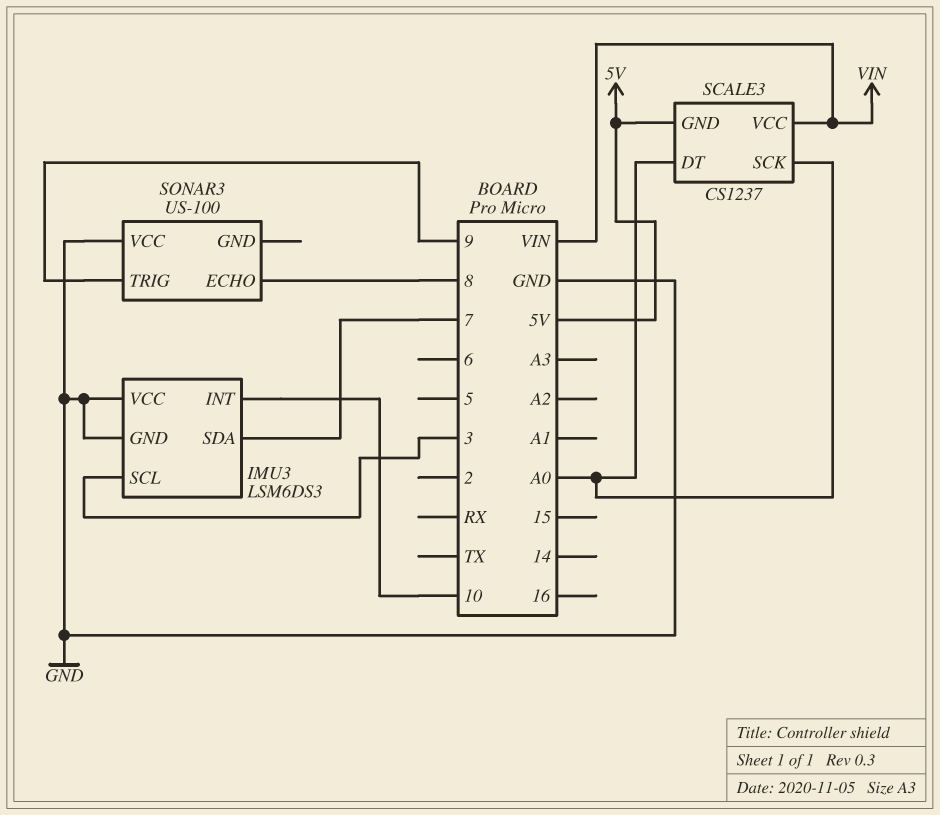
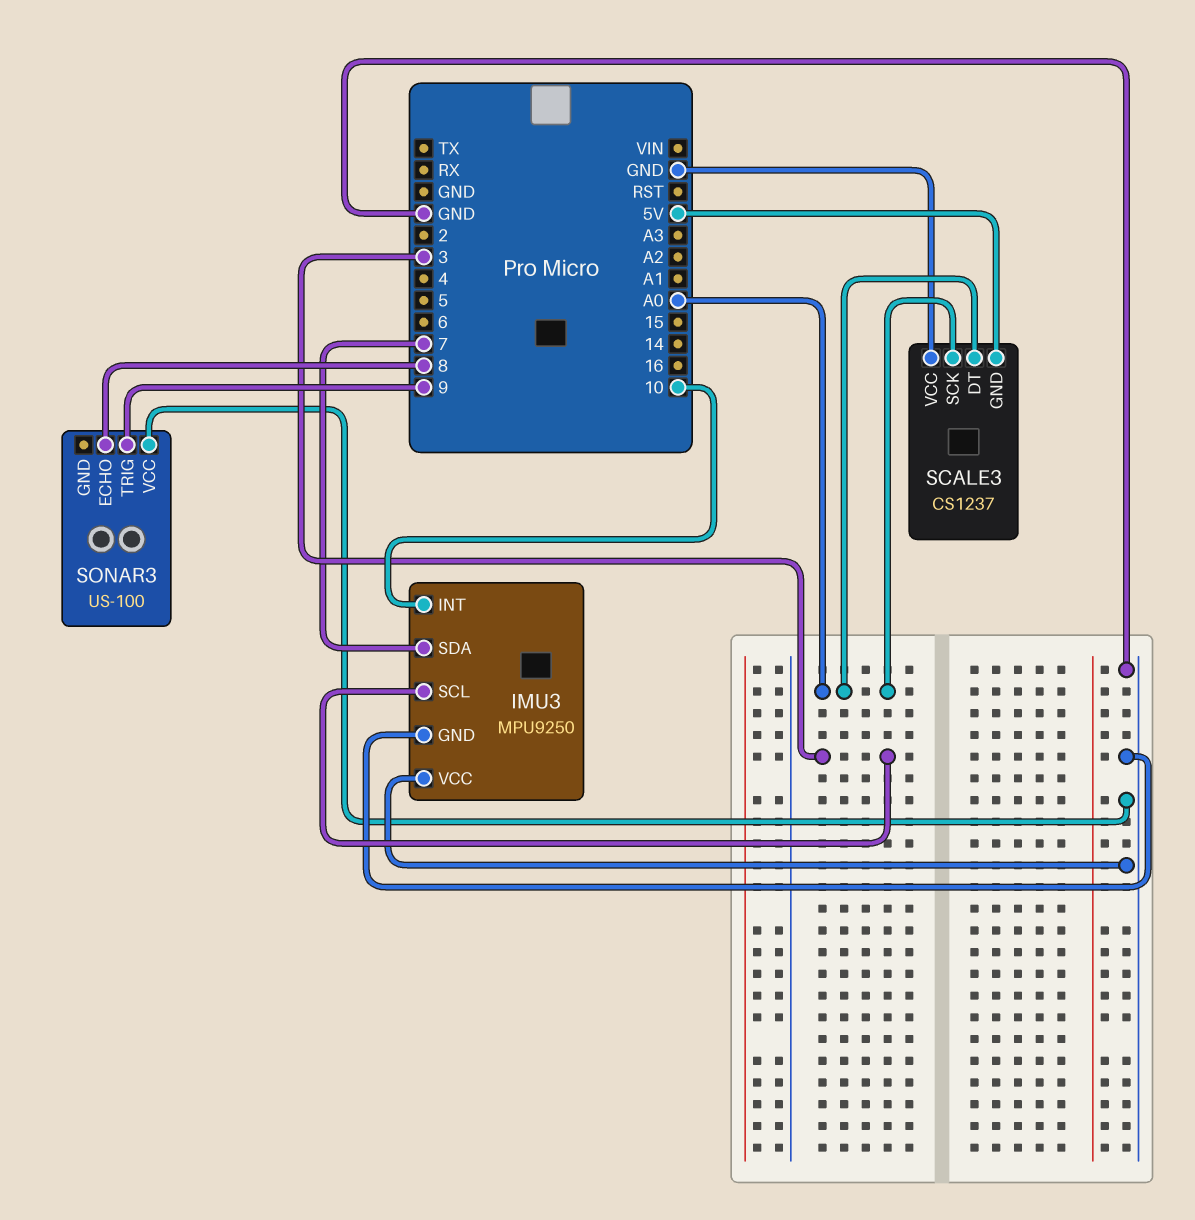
IMU3: LSM6DS3 -> MPU9250
SCALE3 pin VCC: VIN -> GND

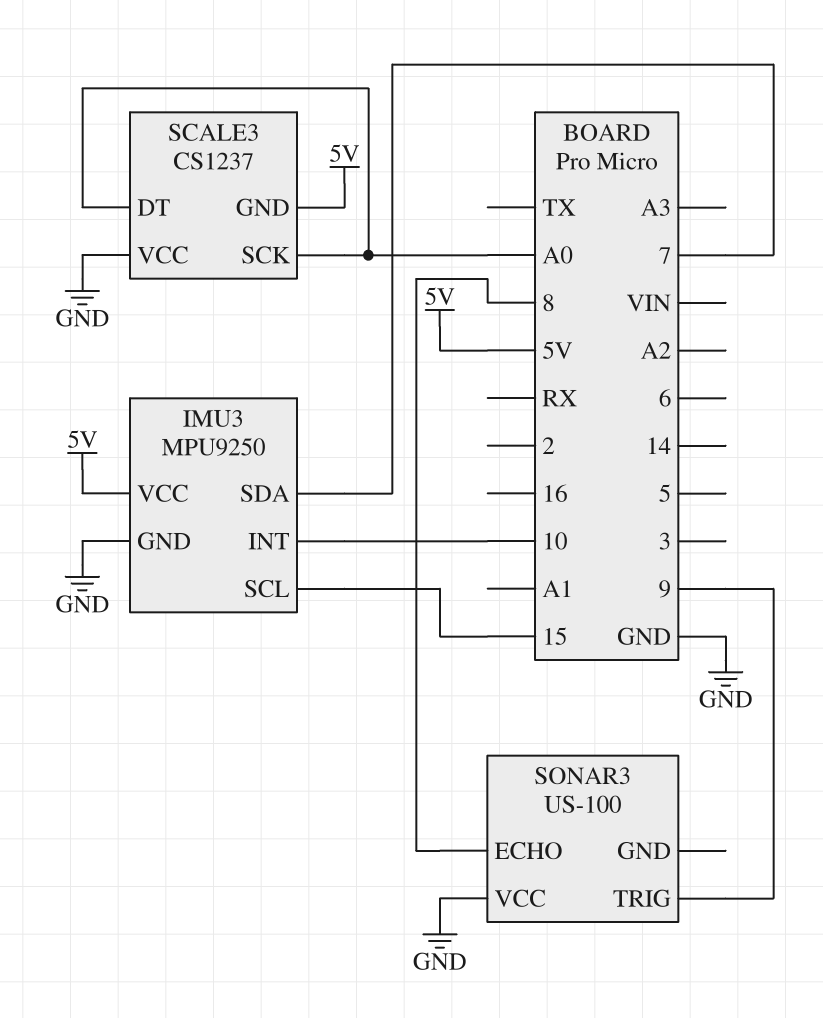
IMU3 pin SCL: 3 -> 15
IMU3 pin VCC: GND -> 5V

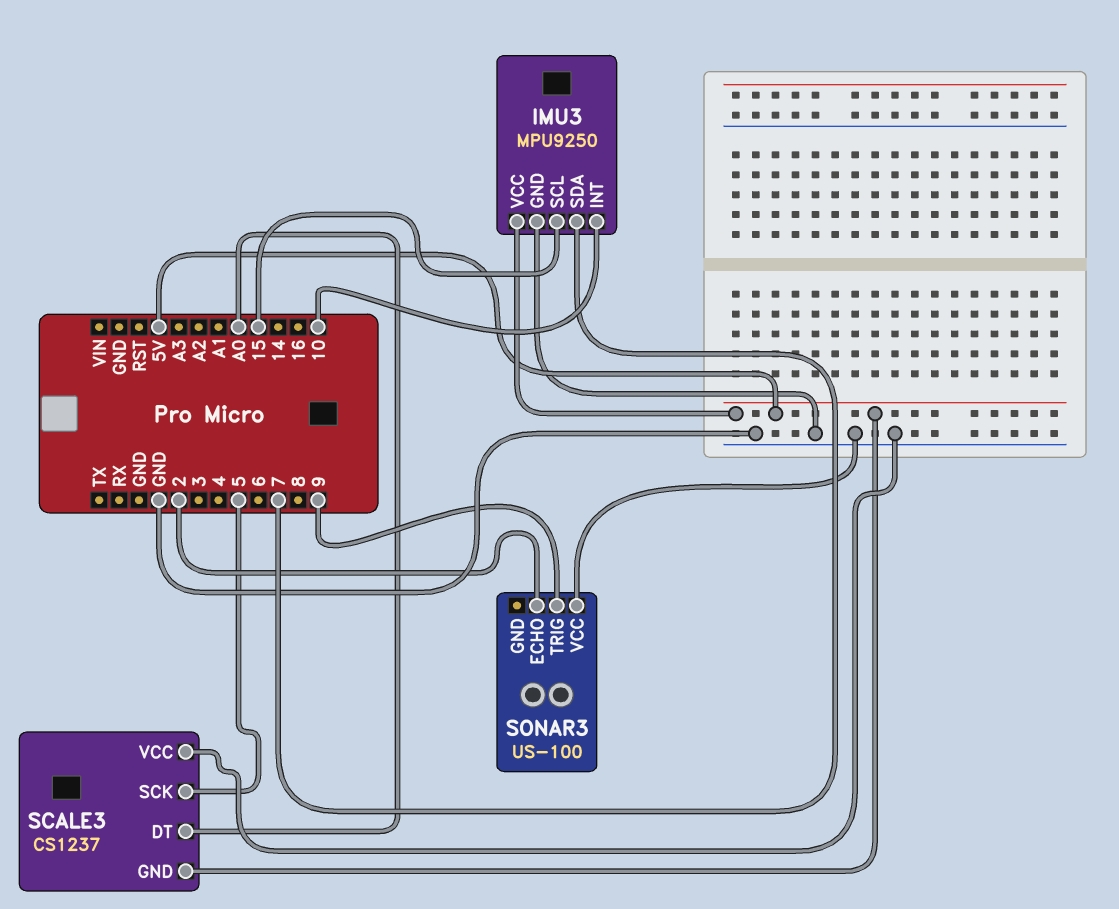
SCALE3 pin SCK: A0 -> 5
SONAR3 pin ECHO: 8 -> 2

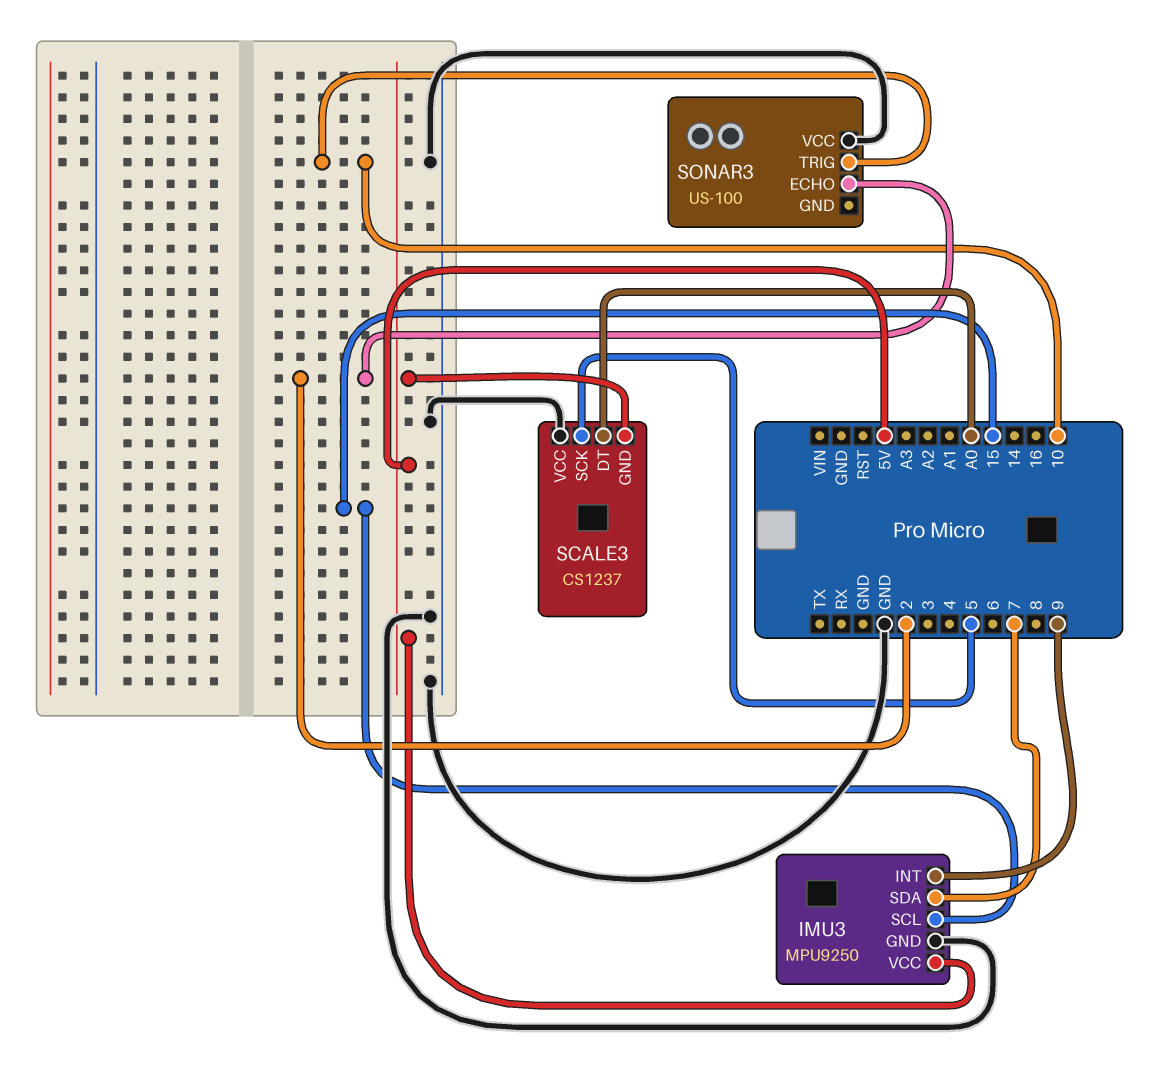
IMU3 pin INT: 10 -> 9
SONAR3 pin TRIG: 9 -> 10

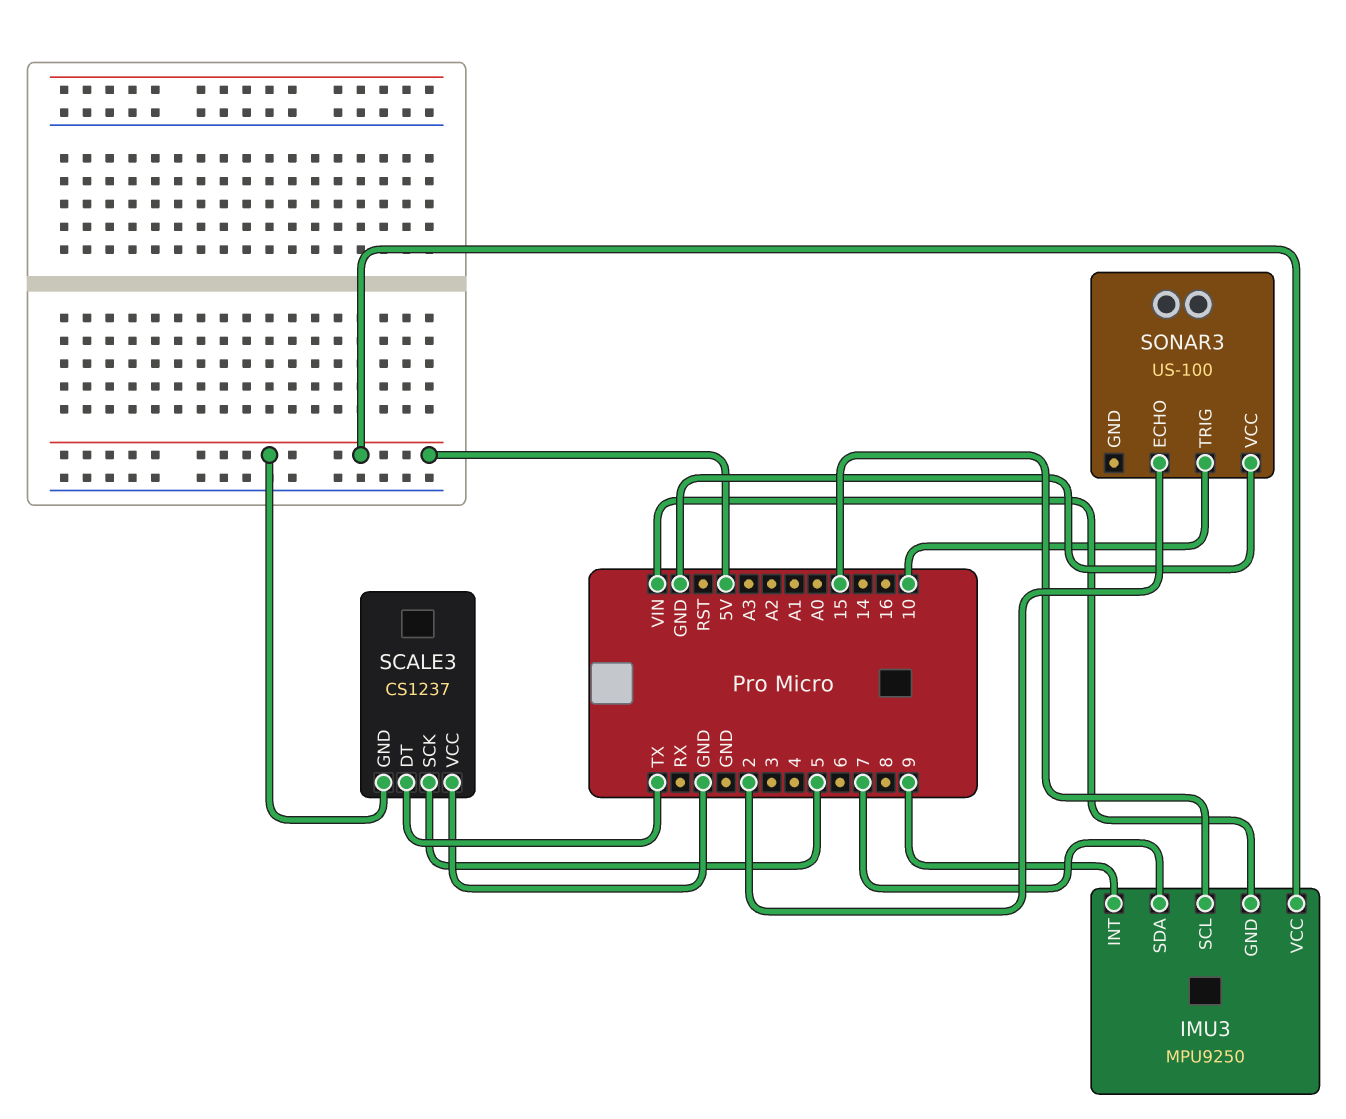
IMU3 pin GND: GND -> VIN
SCALE3 pin DT: A0 -> TX

